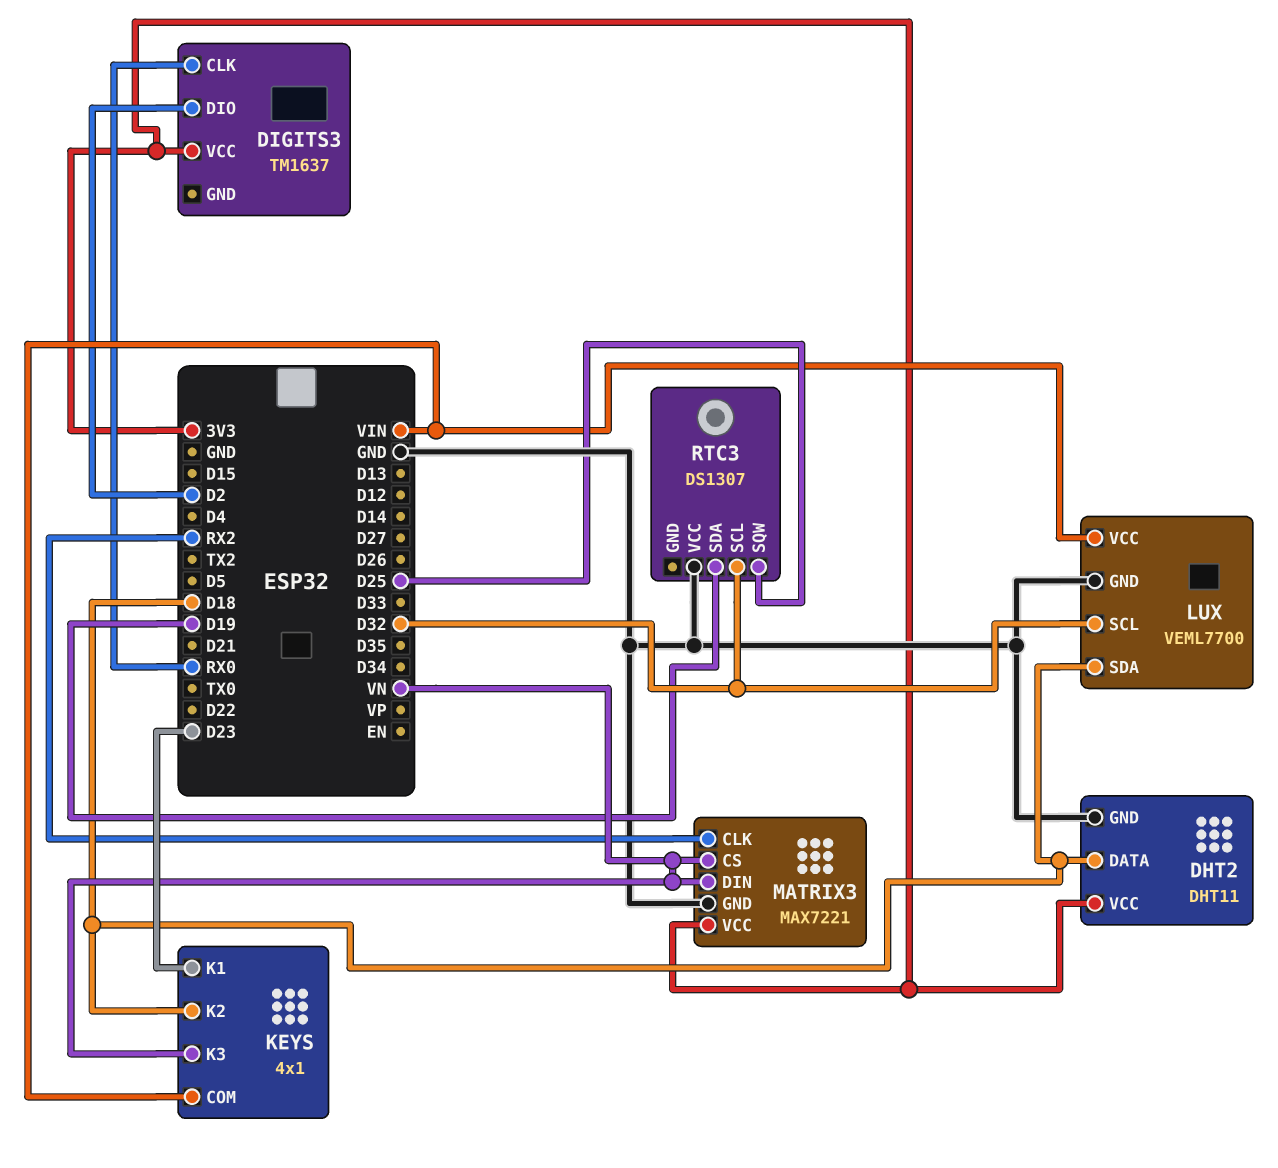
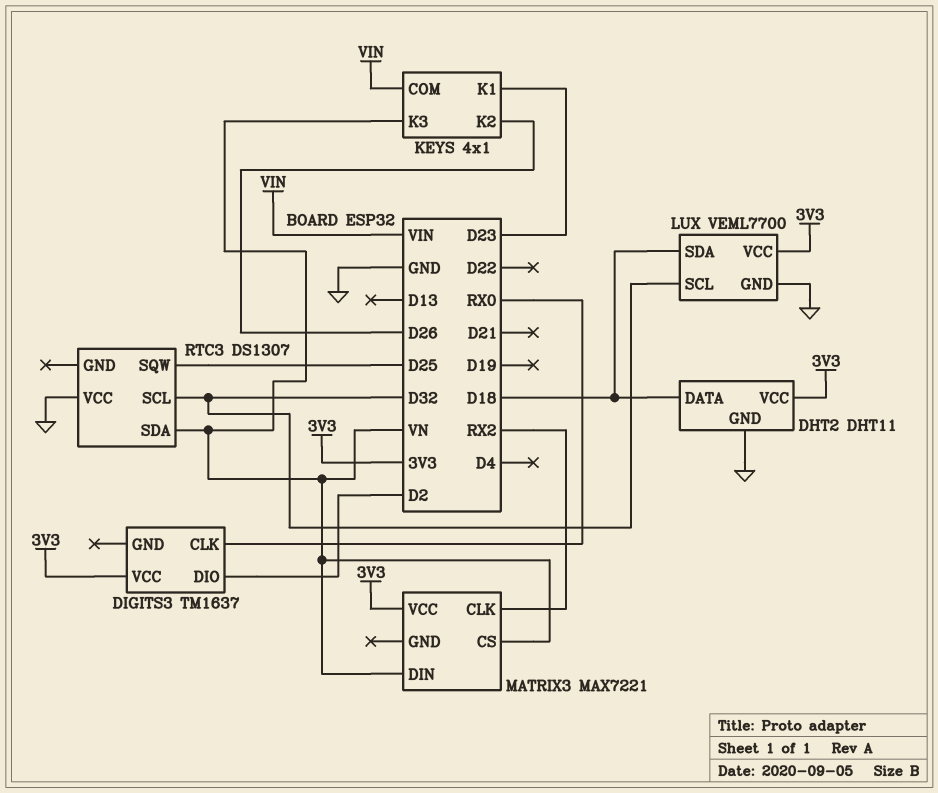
KEYS pin K2: D18 -> D26
LUX pin VCC: VIN -> 3V3
MATRIX3 pin GND: GND -> none
RTC3 pin SDA: D19 -> VN

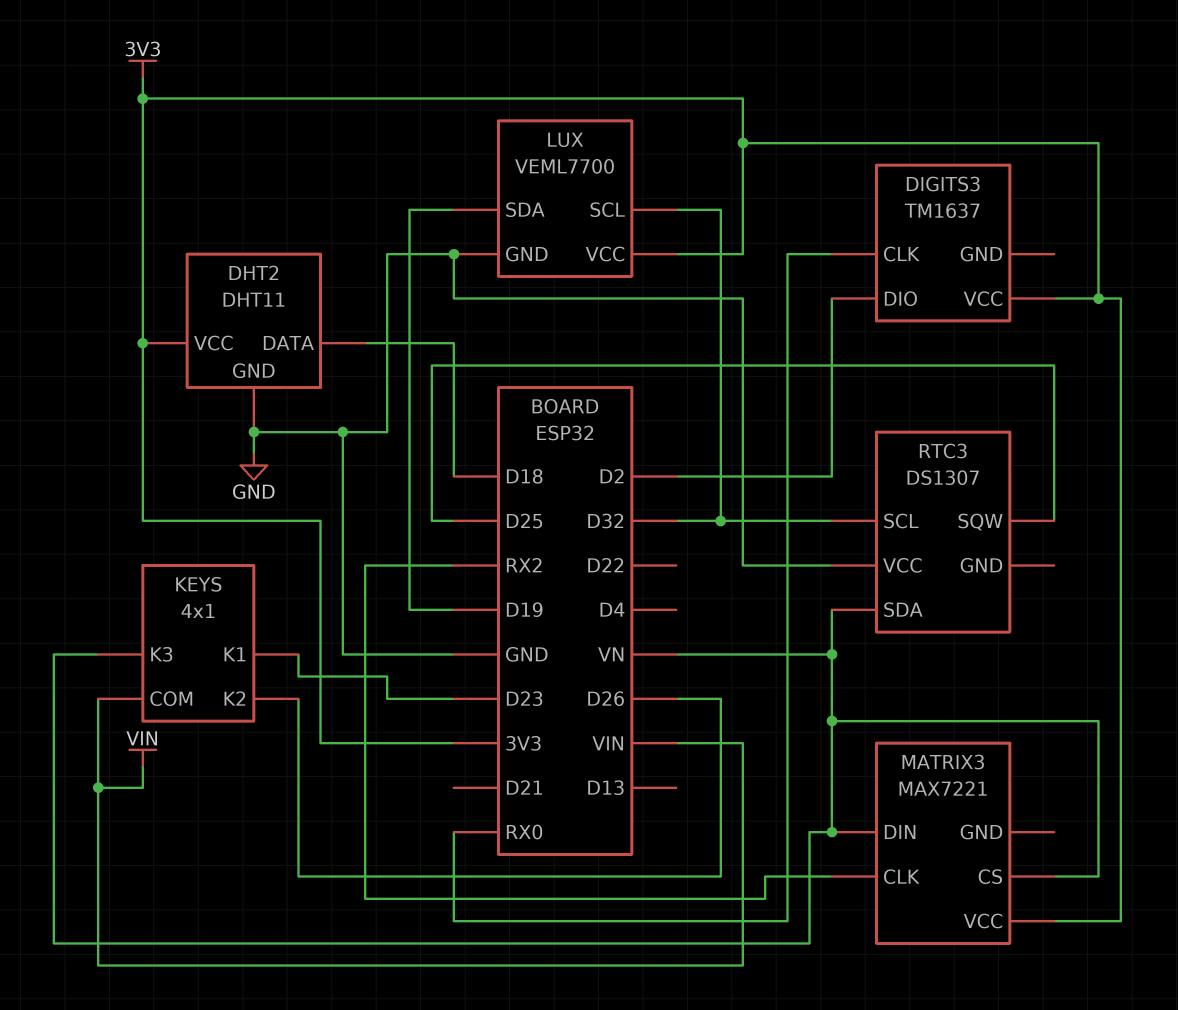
LUX pin SDA: D18 -> D19

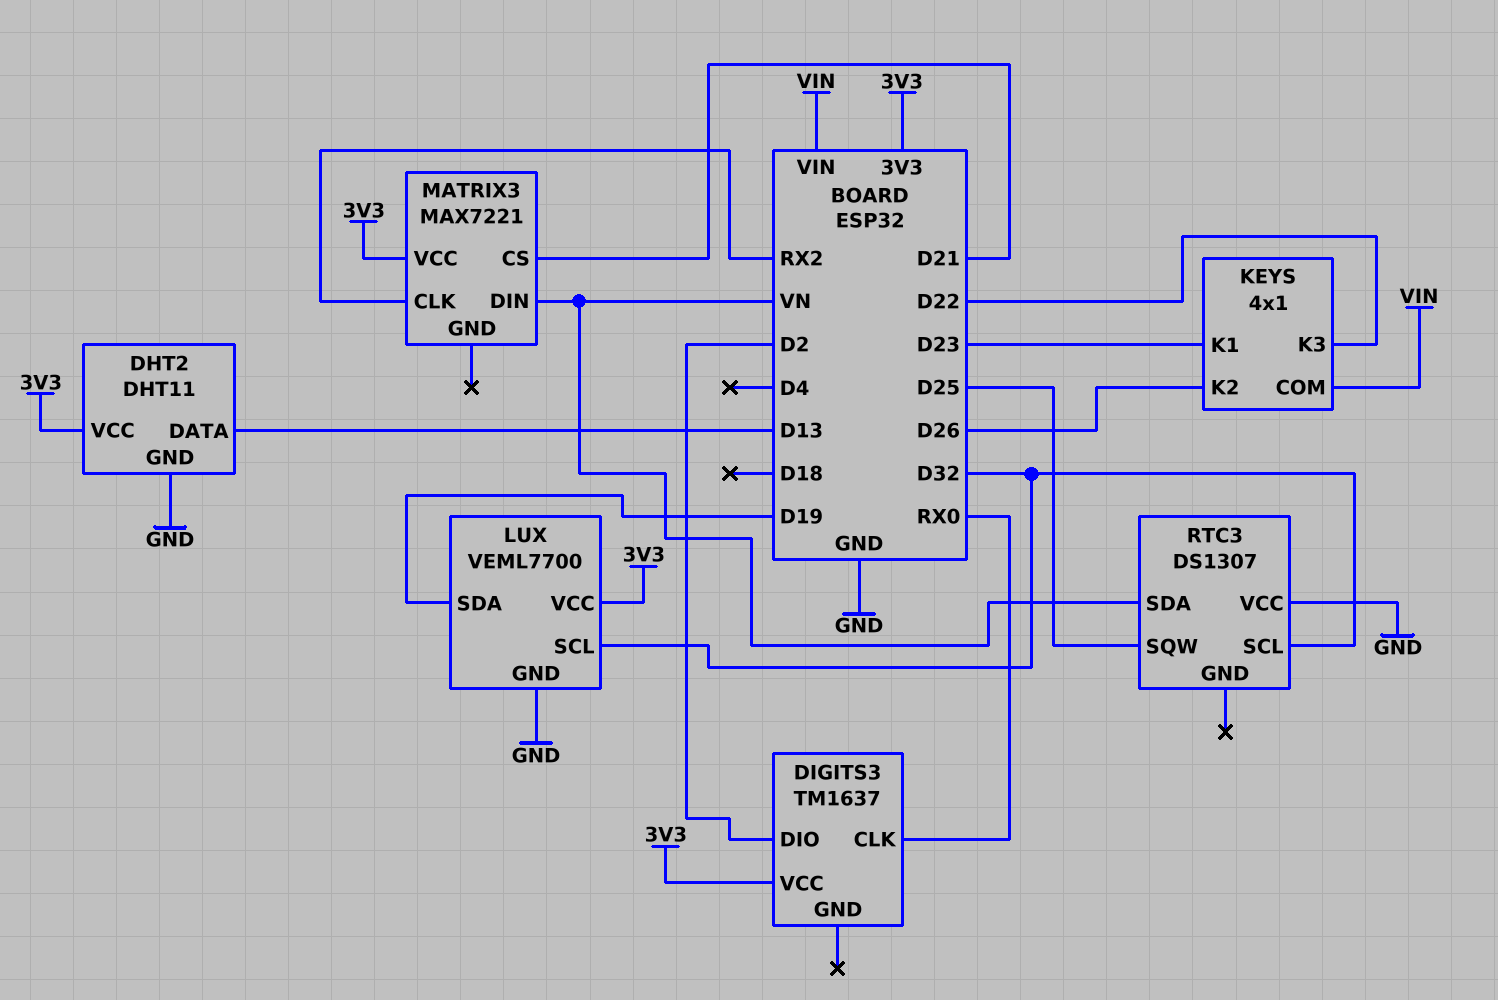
DHT2 pin DATA: D18 -> D13
KEYS pin K3: VN -> D22
MATRIX3 pin CS: VN -> D21

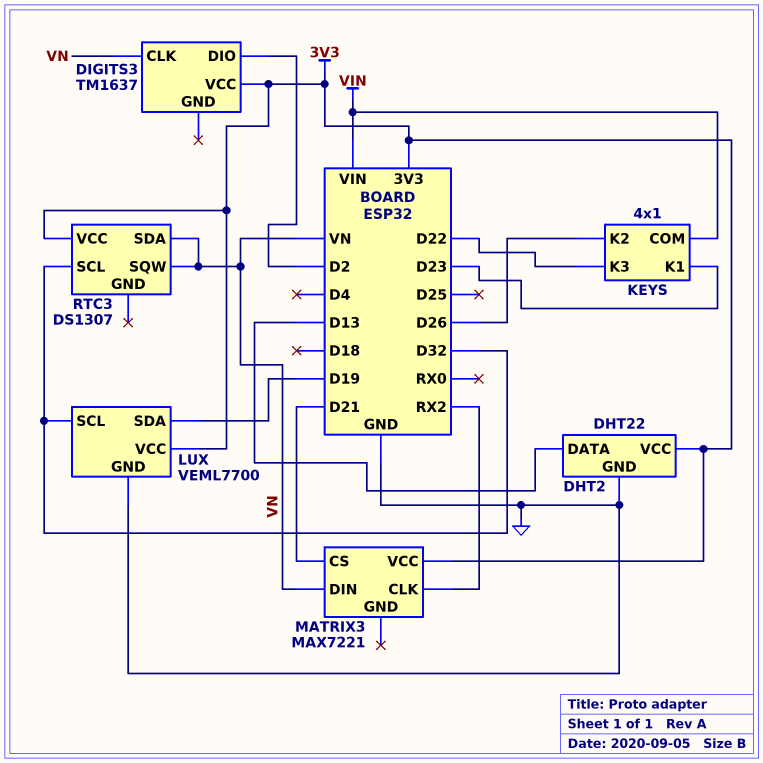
DHT2: DHT11 -> DHT22
DIGITS3 pin CLK: RX0 -> VN
RTC3 pin SQW: D25 -> VN
RTC3 pin VCC: GND -> 3V3

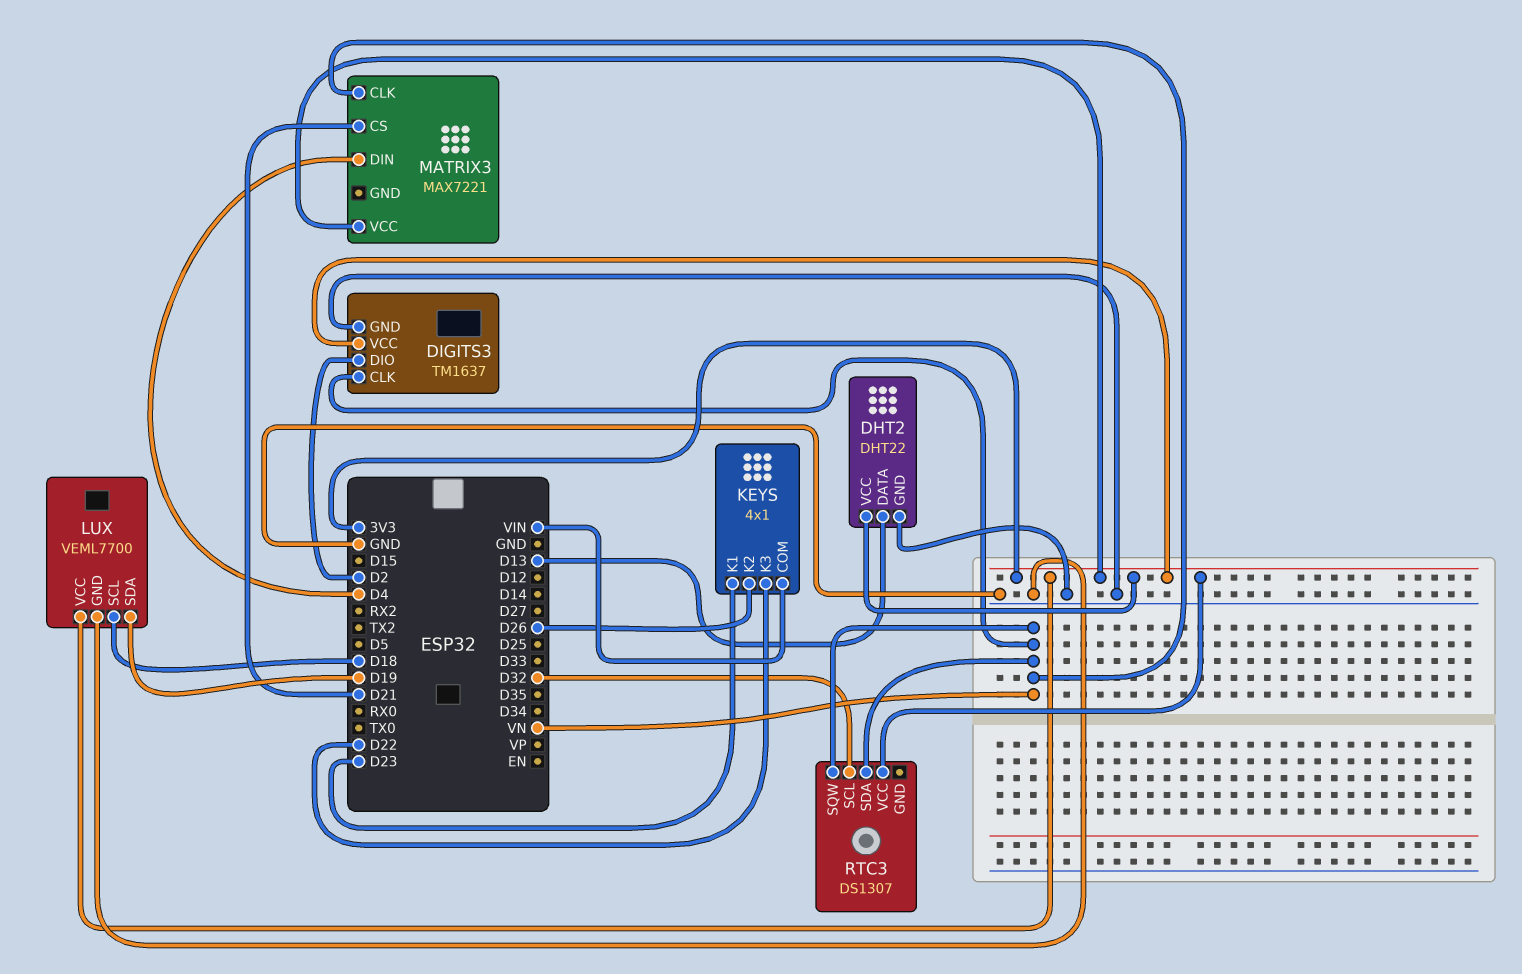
DIGITS3 pin GND: none -> GND
LUX pin SCL: D32 -> D18
MATRIX3 pin CLK: RX2 -> VN
MATRIX3 pin DIN: VN -> D4

